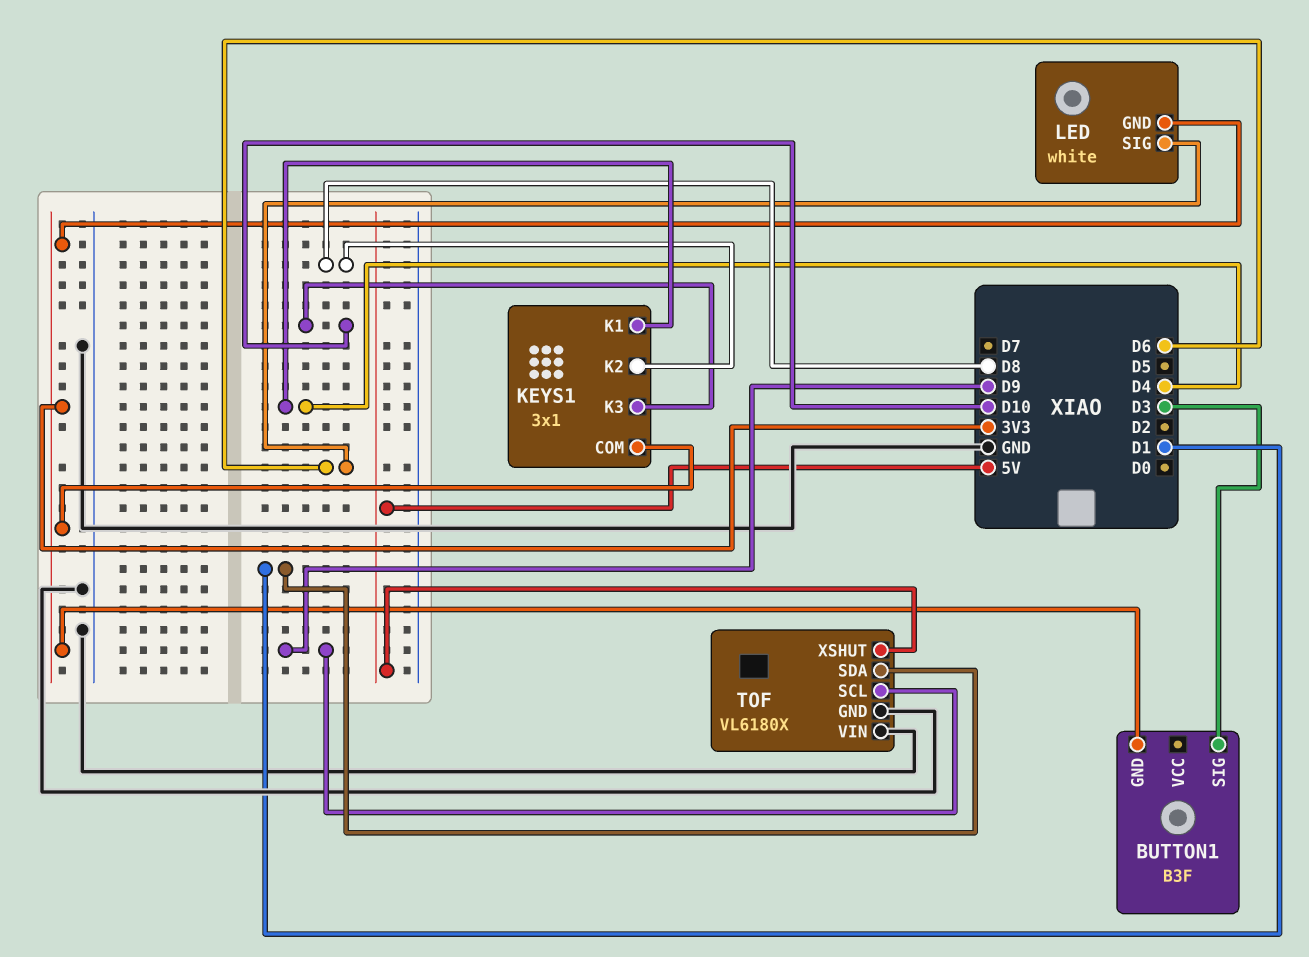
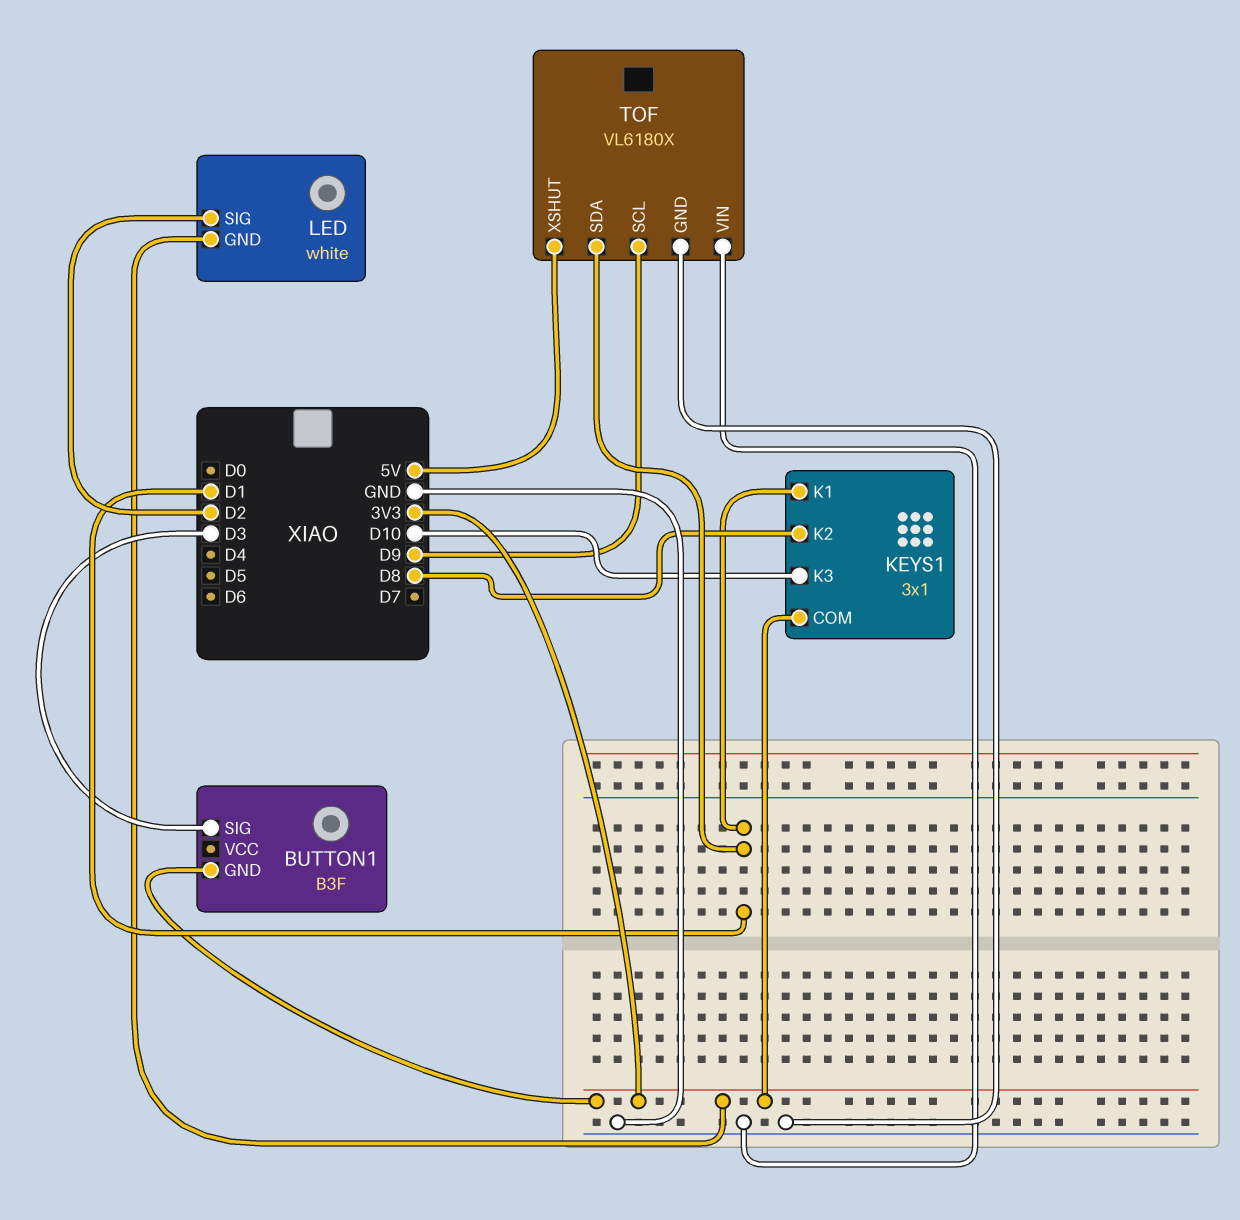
KEYS1 pin K1: D4 -> D1
LED pin SIG: D6 -> D2

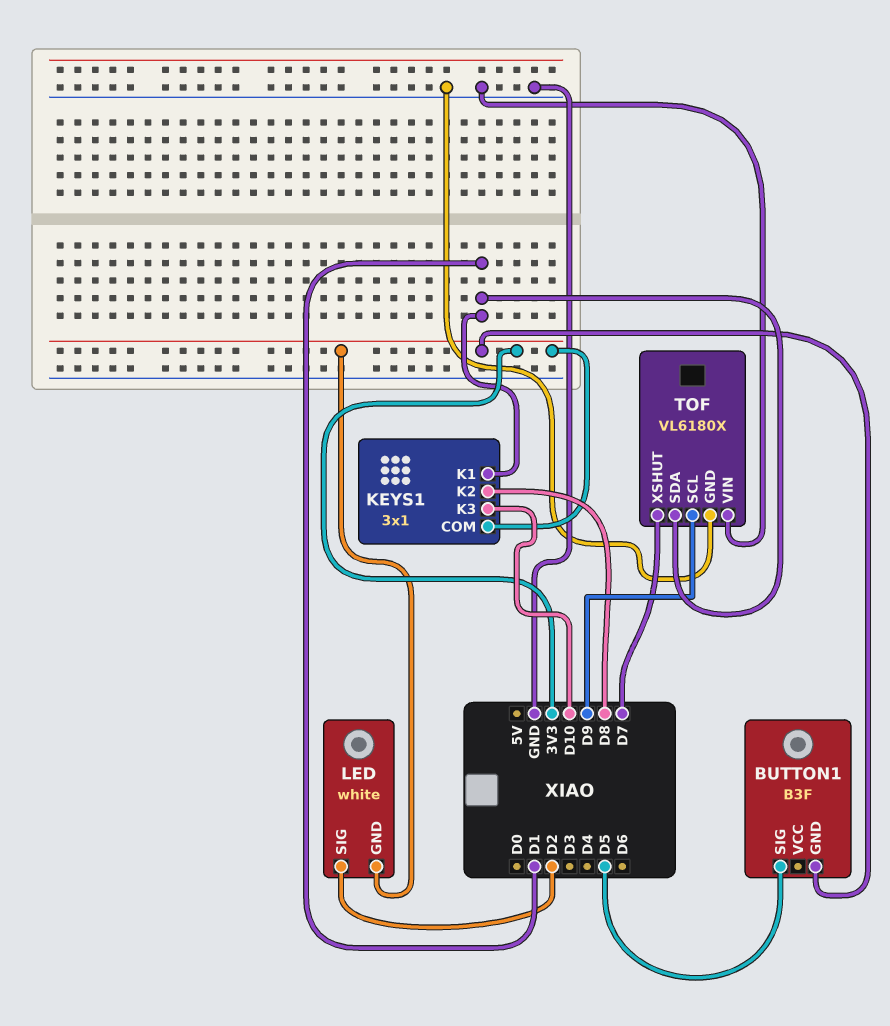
BUTTON1 pin SIG: D3 -> D5
TOF pin XSHUT: 5V -> D7

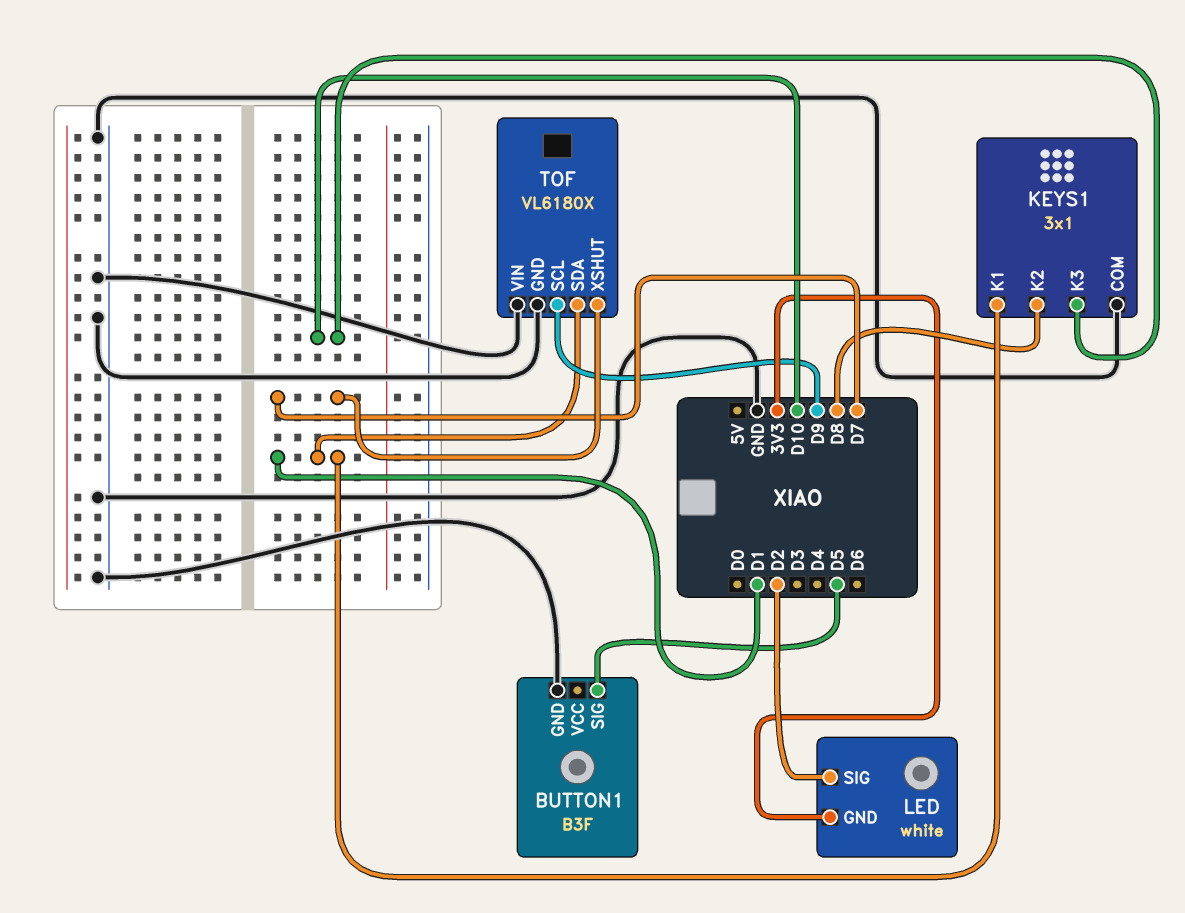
BUTTON1 pin GND: 3V3 -> GND
KEYS1 pin COM: 3V3 -> GND

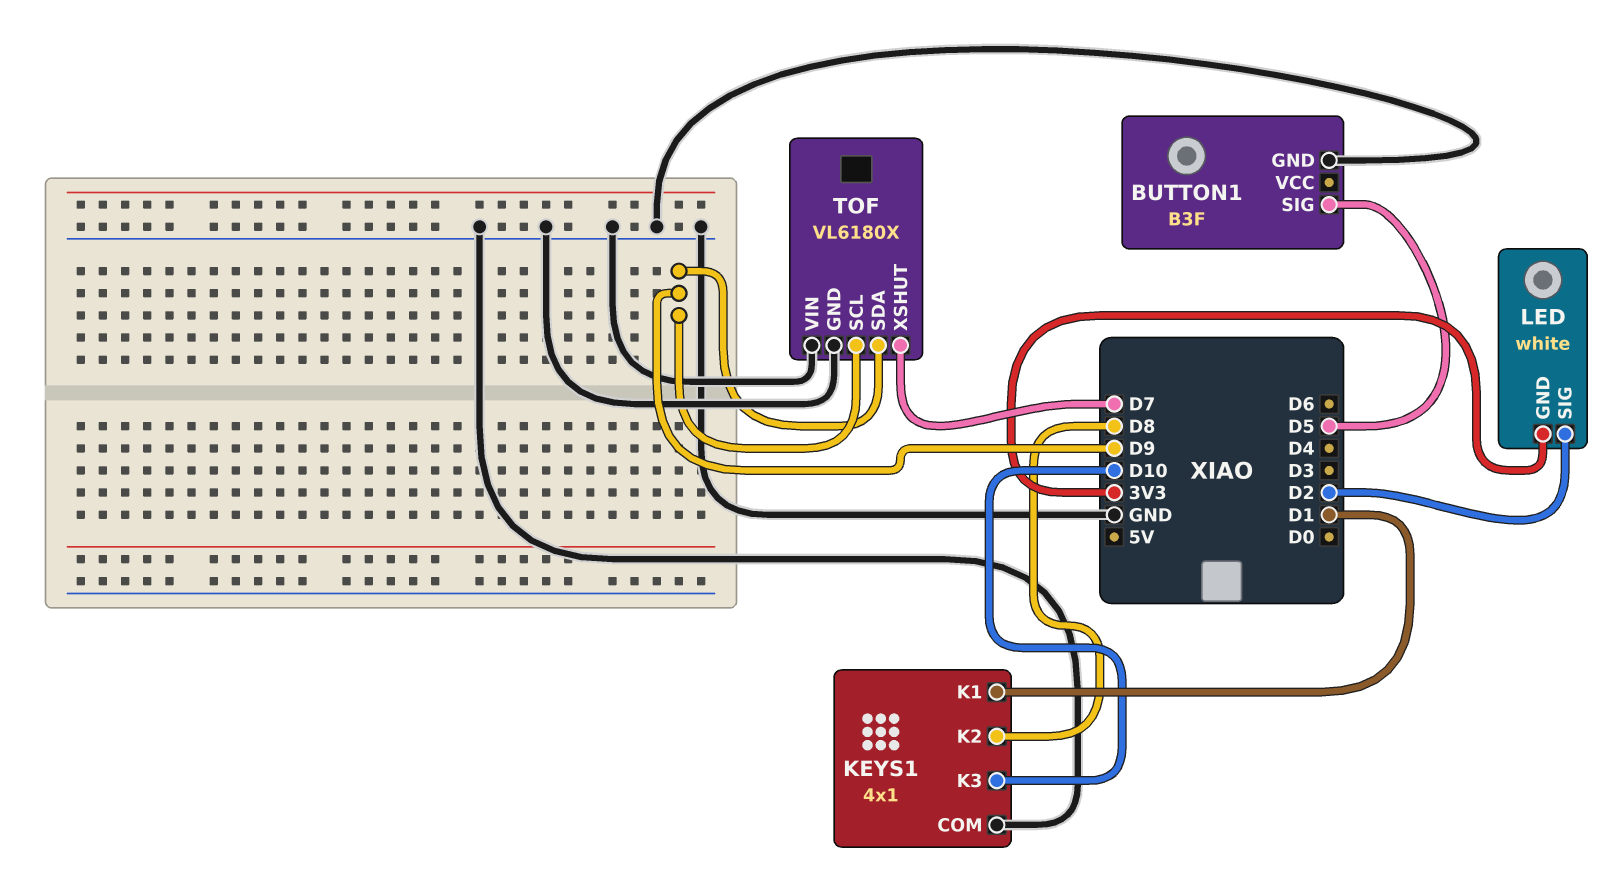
KEYS1: 3x1 -> 4x1
TOF pin SDA: D1 -> D9

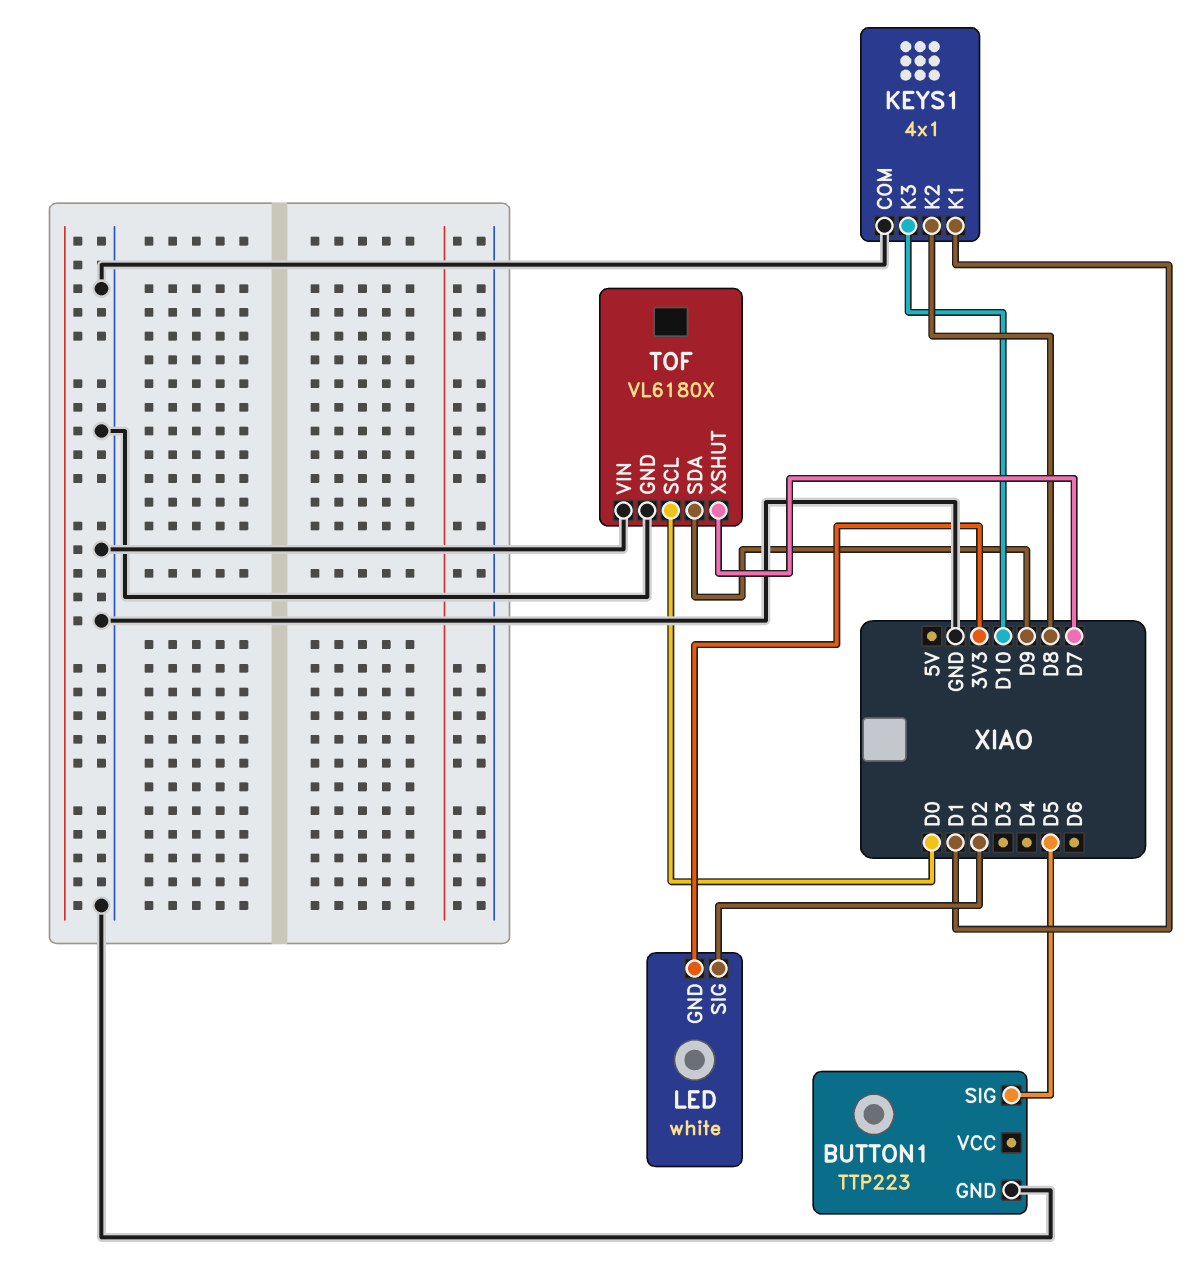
BUTTON1: B3F -> TTP223
TOF pin SCL: D9 -> D0

